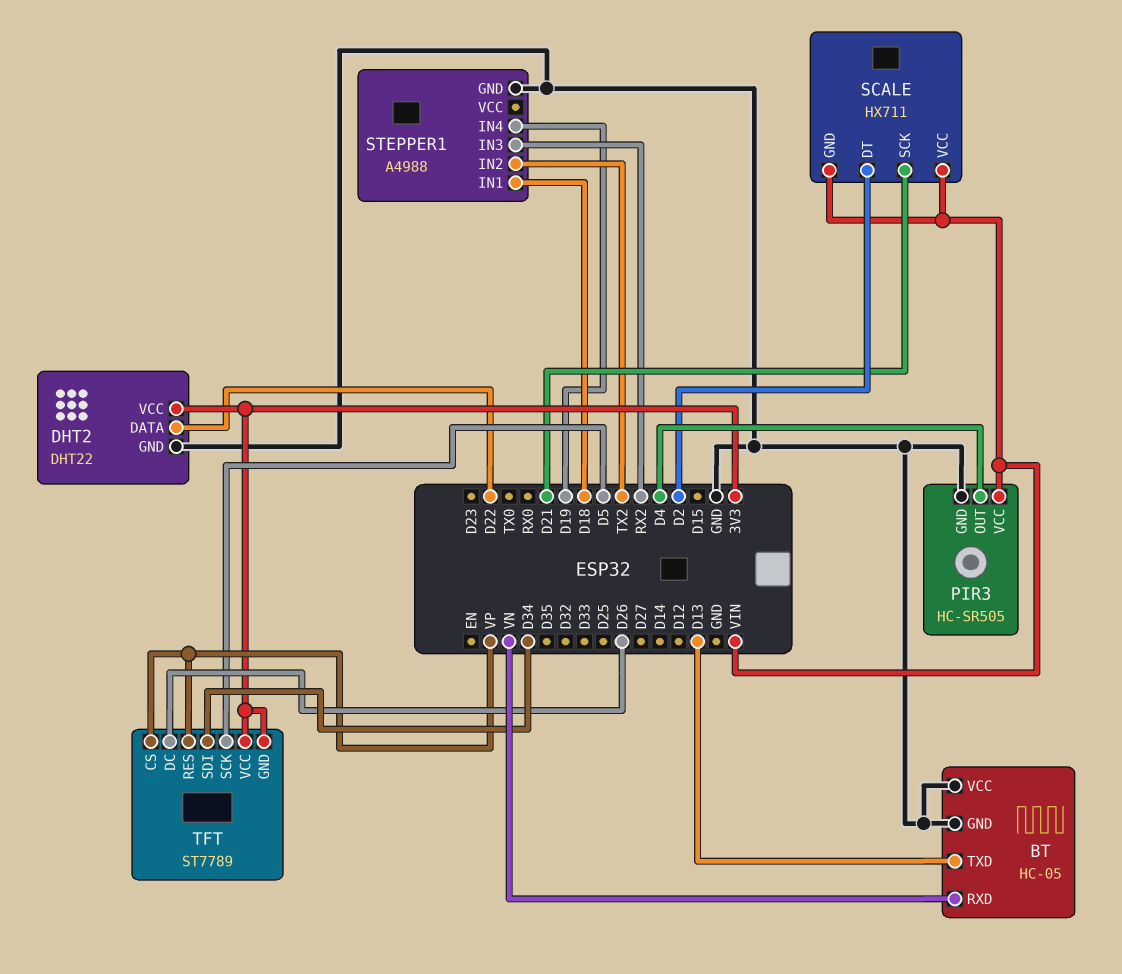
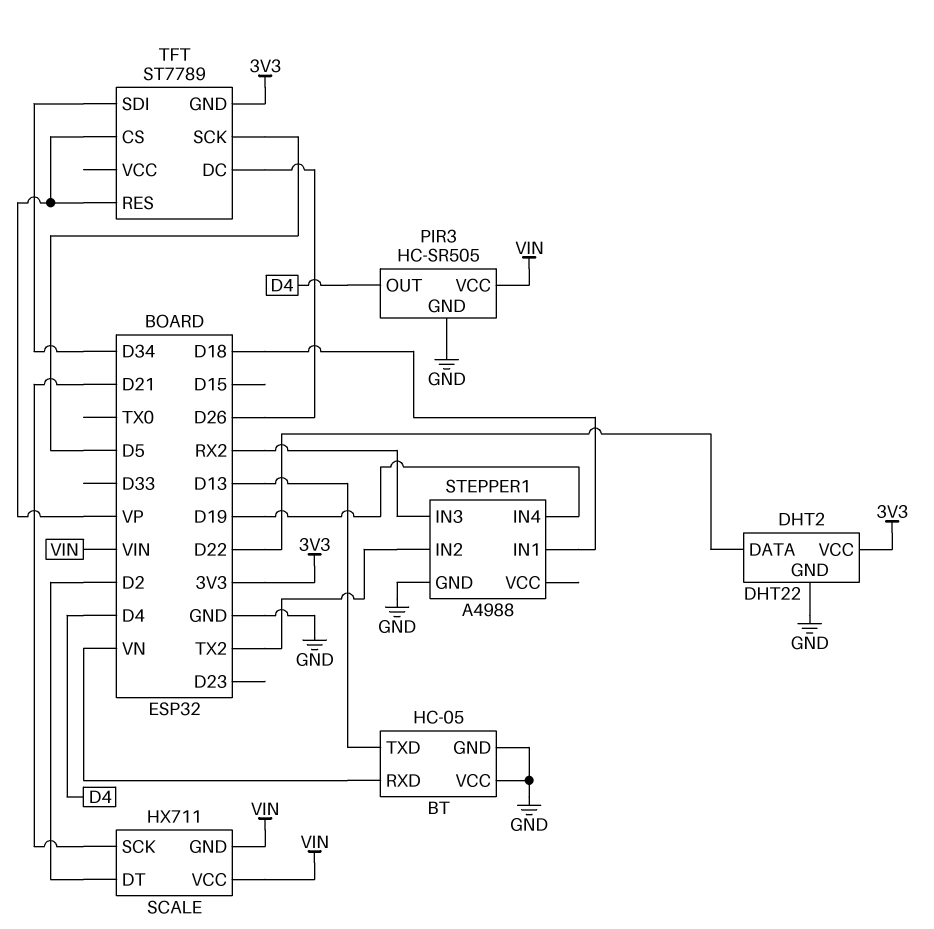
TFT pin VCC: 3V3 -> none

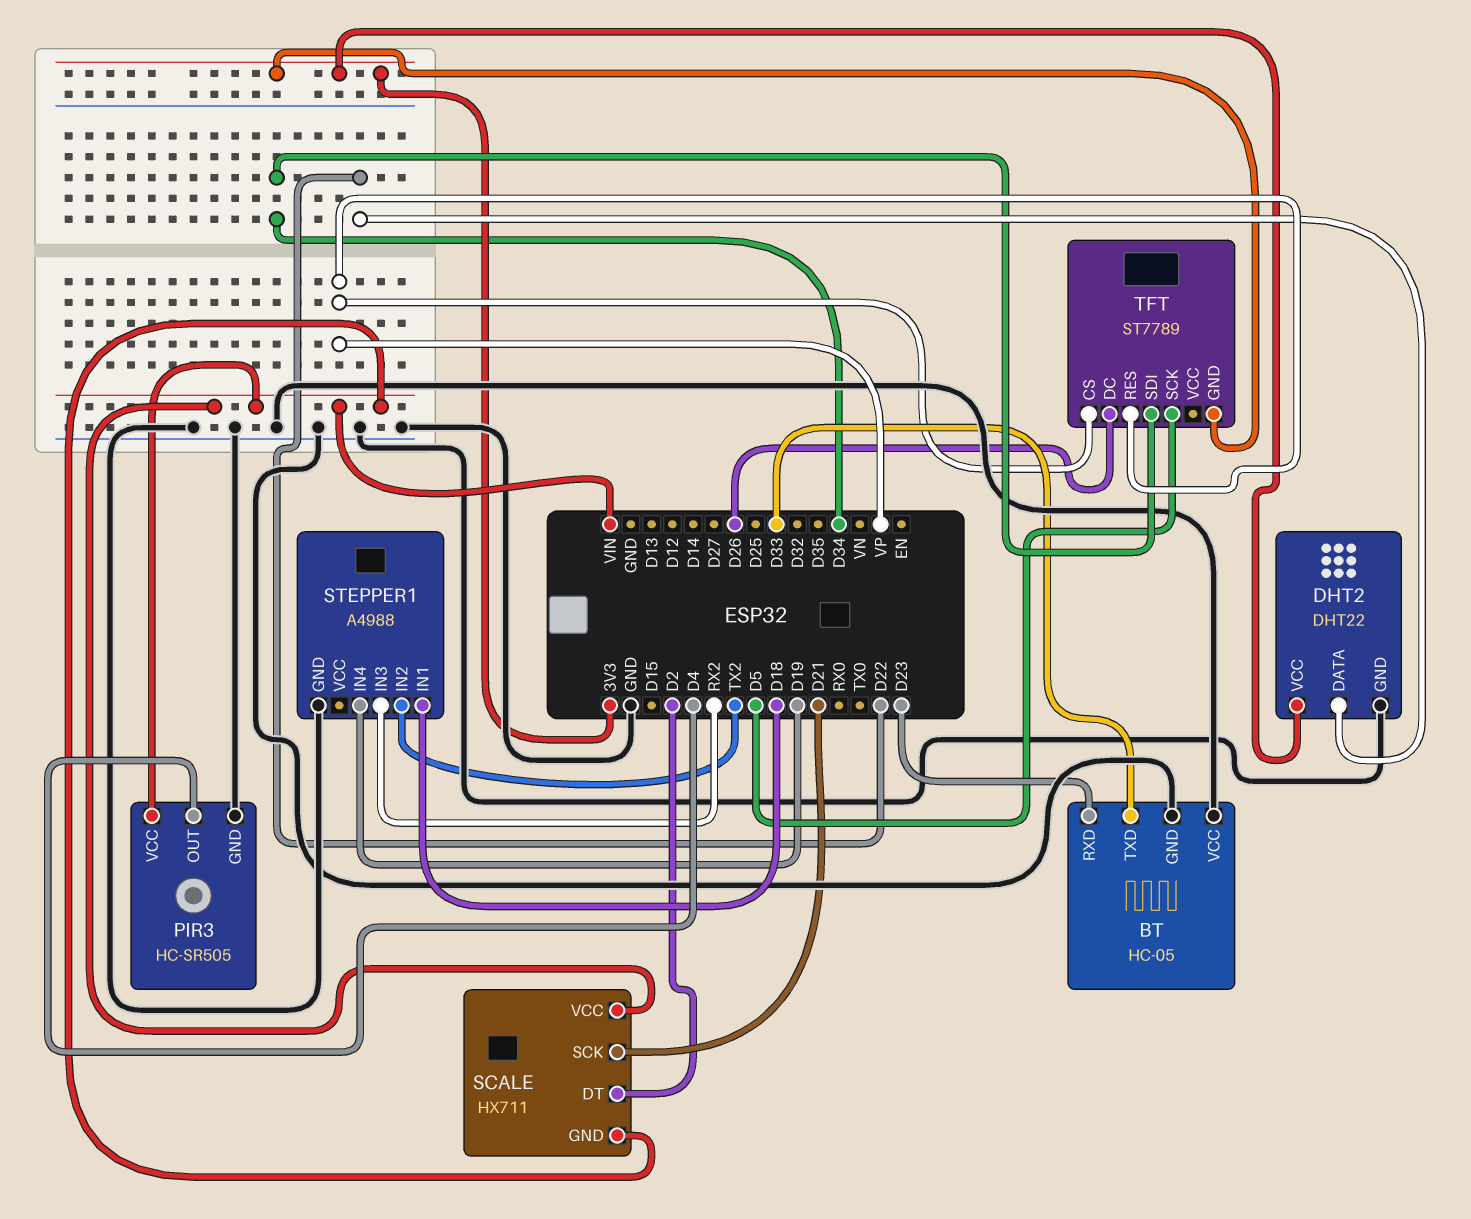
BT pin RXD: VN -> D23
BT pin TXD: D13 -> D33

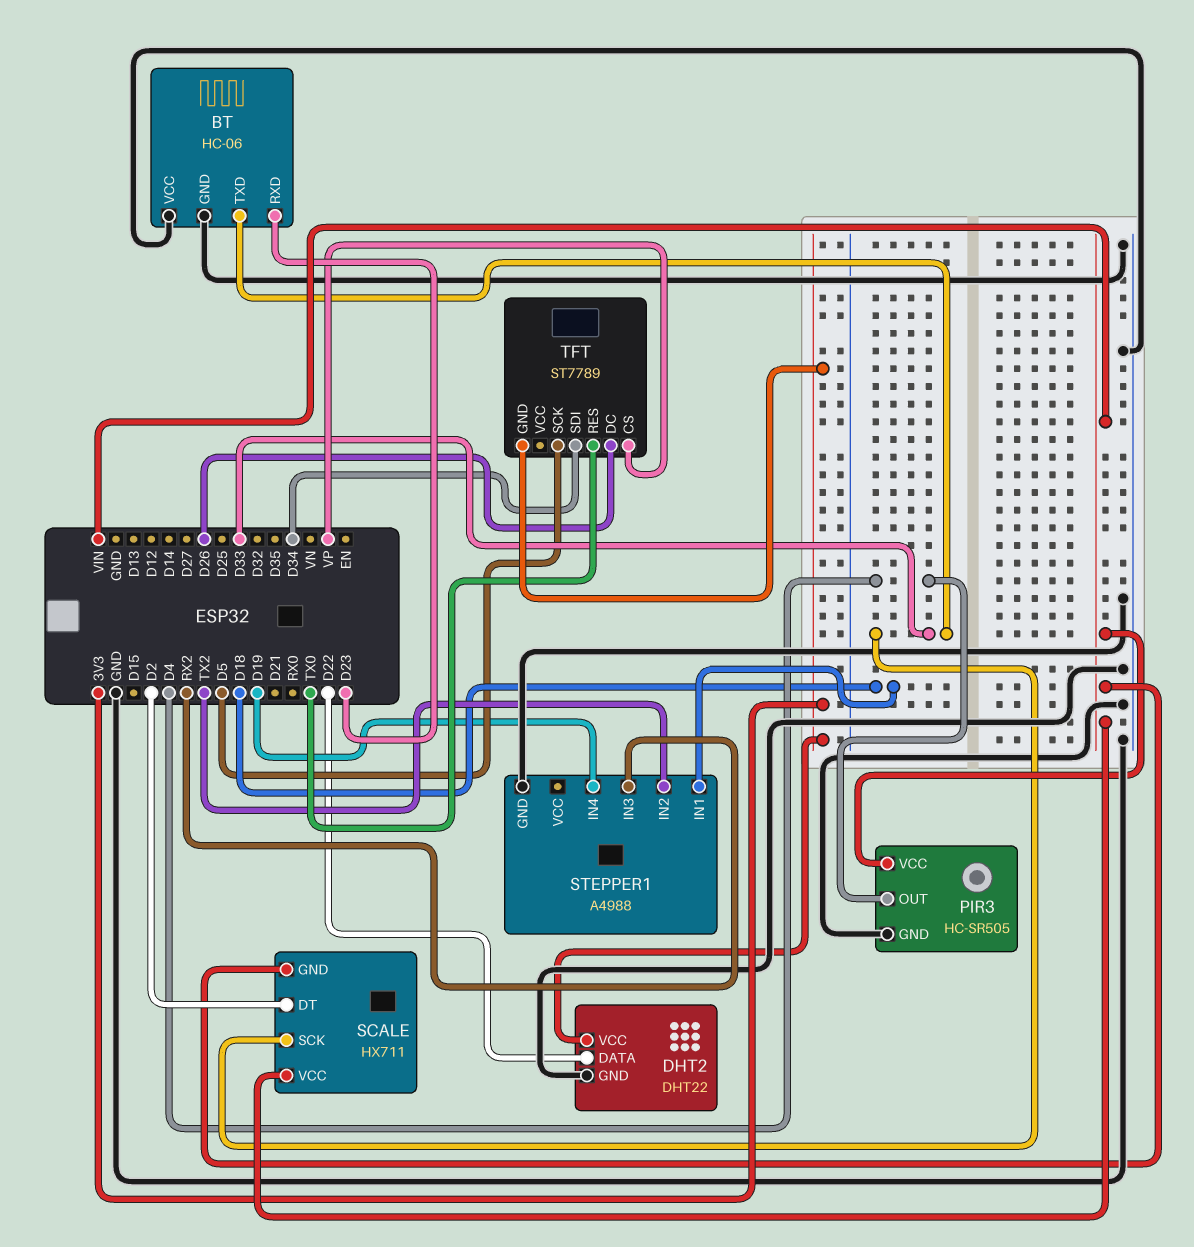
BT: HC-05 -> HC-06
SCALE pin SCK: D21 -> D33
TFT pin RES: VP -> TX0

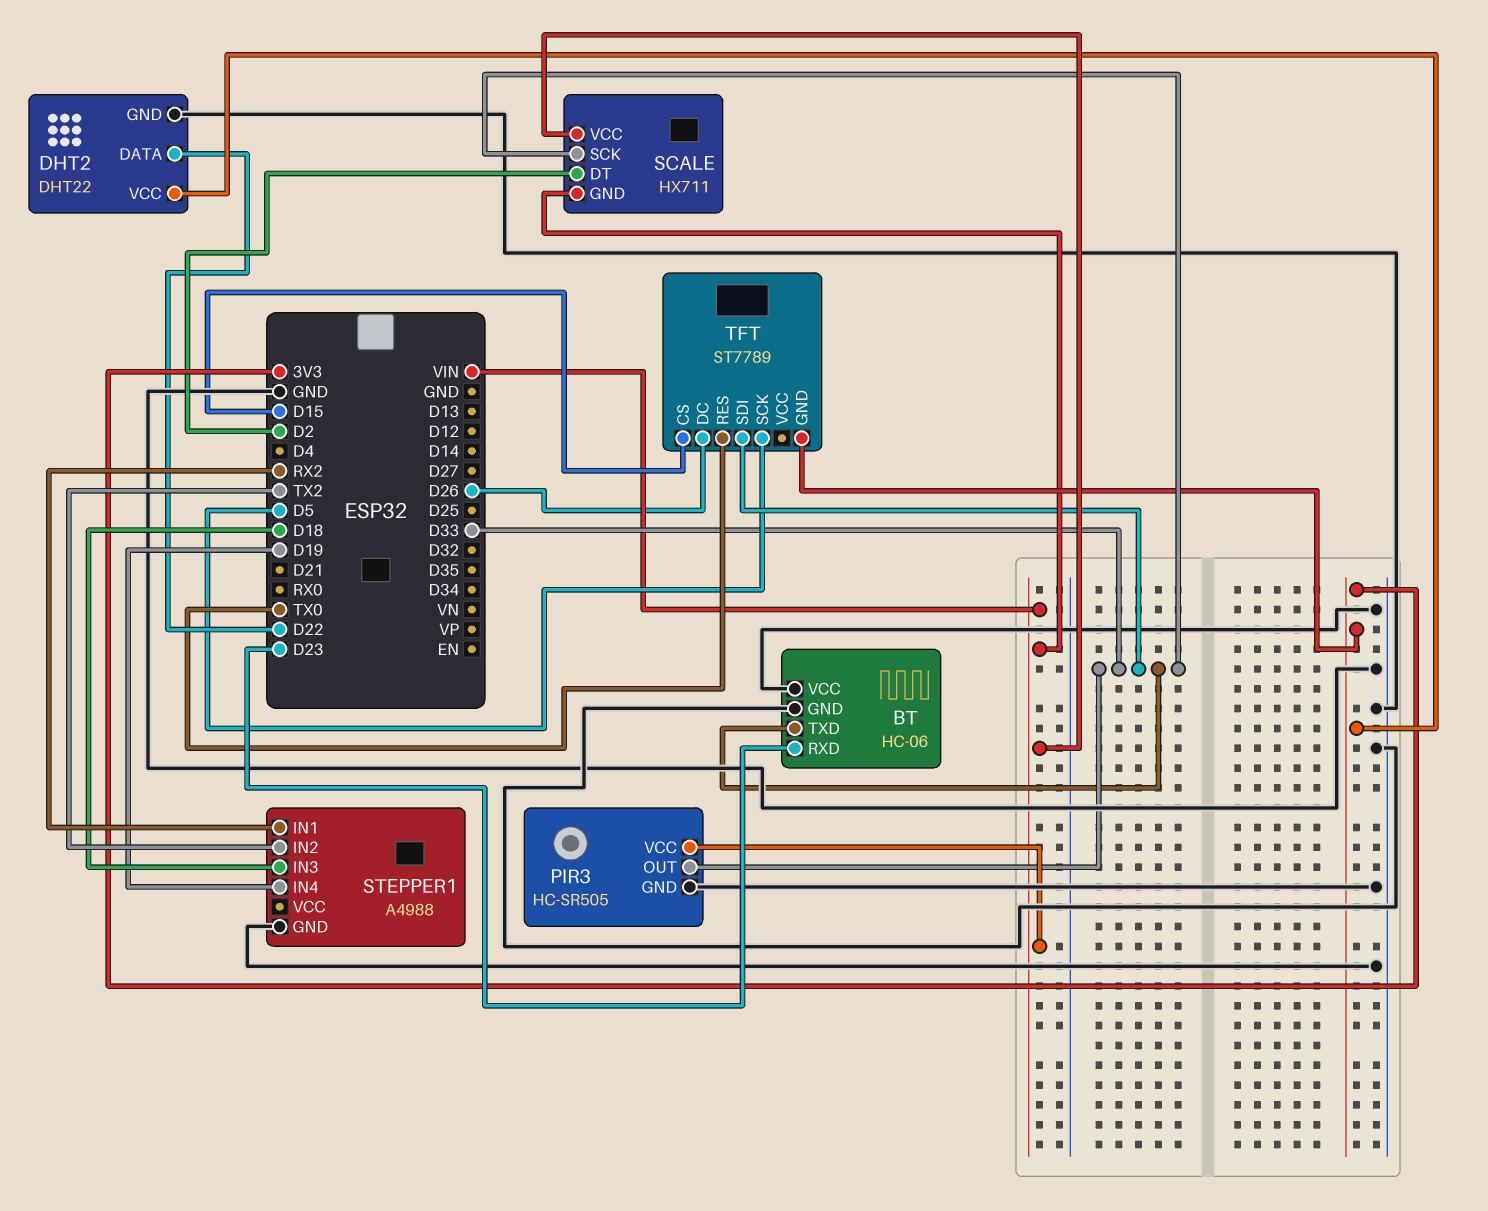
PIR3 pin OUT: D4 -> D33
STEPPER1 pin IN1: D18 -> RX2
STEPPER1 pin IN3: RX2 -> D18
TFT pin CS: VP -> D15
TFT pin SDI: D34 -> D33

